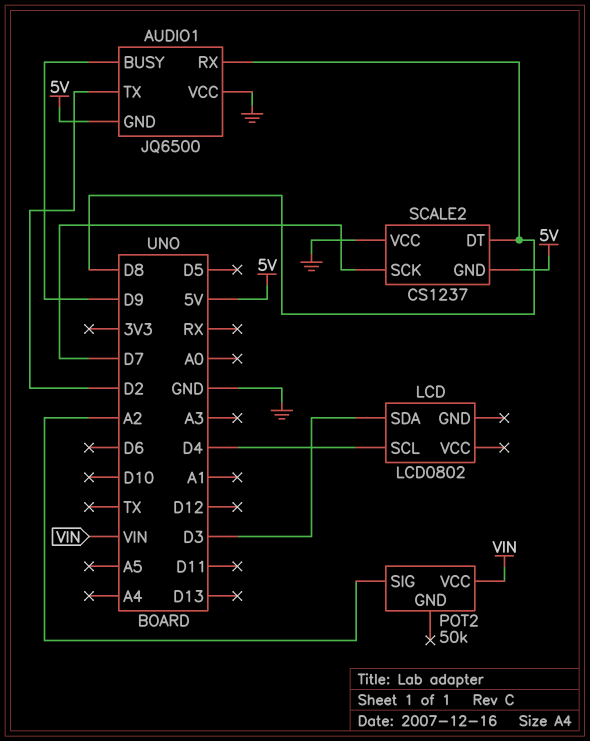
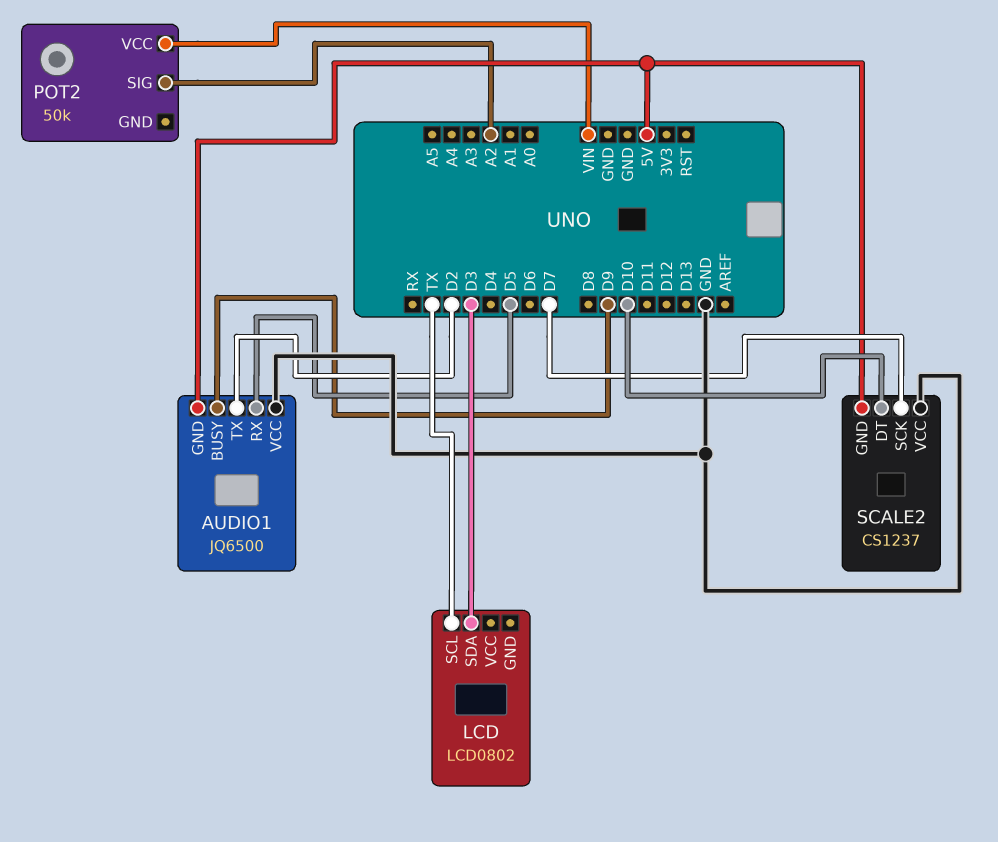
AUDIO1 pin RX: D8 -> D5
LCD pin SCL: D4 -> TX
SCALE2 pin DT: D8 -> D10

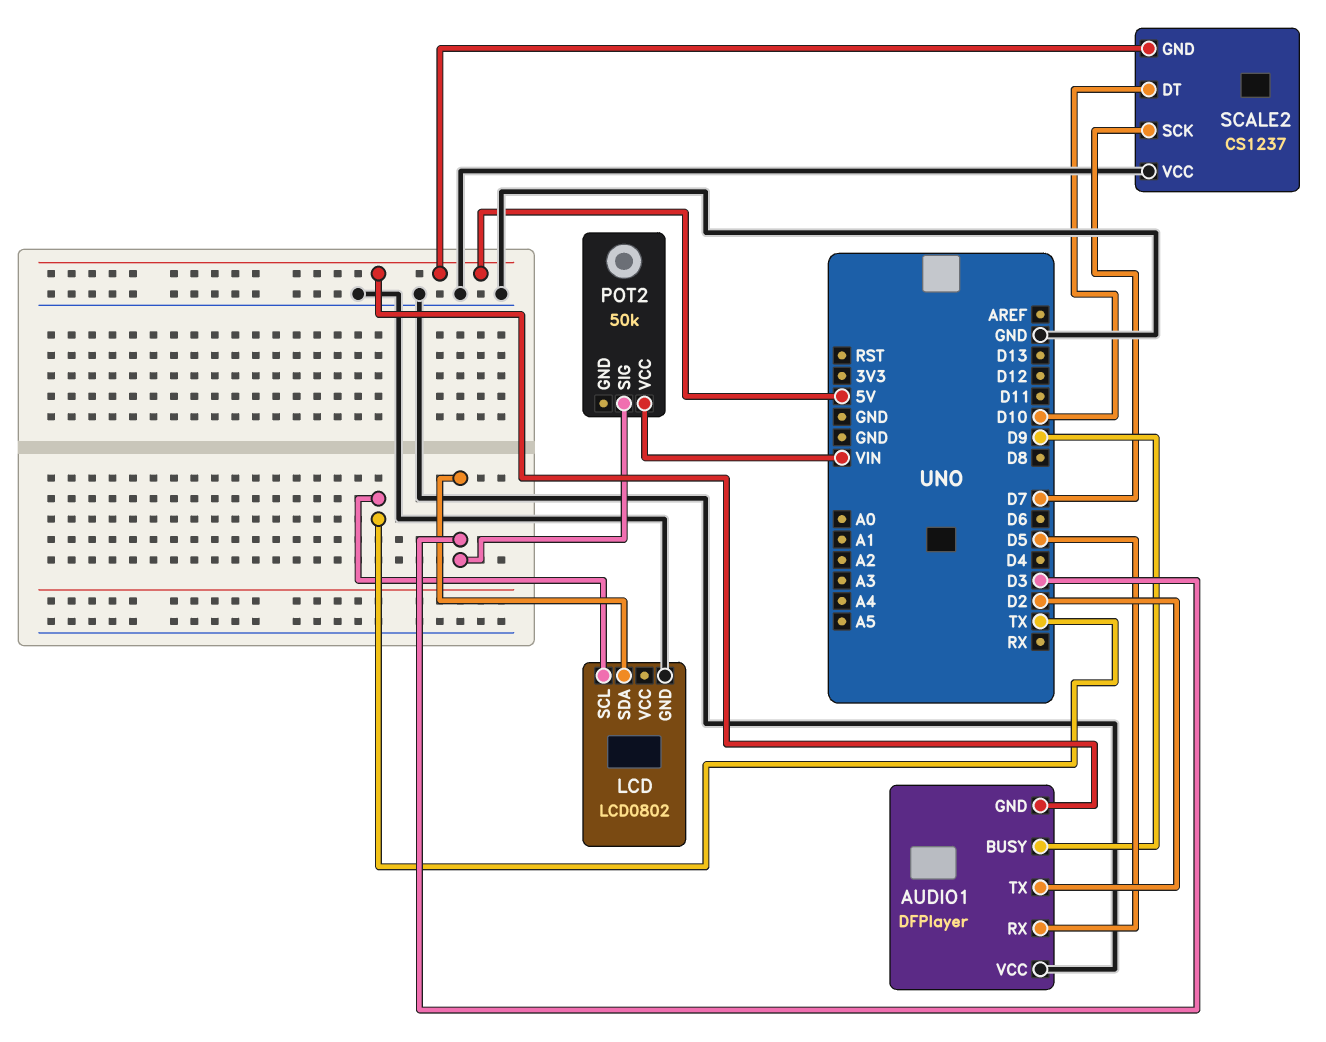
AUDIO1: JQ6500 -> DFPlayer
LCD pin GND: none -> GND
POT2 pin SIG: A2 -> D3

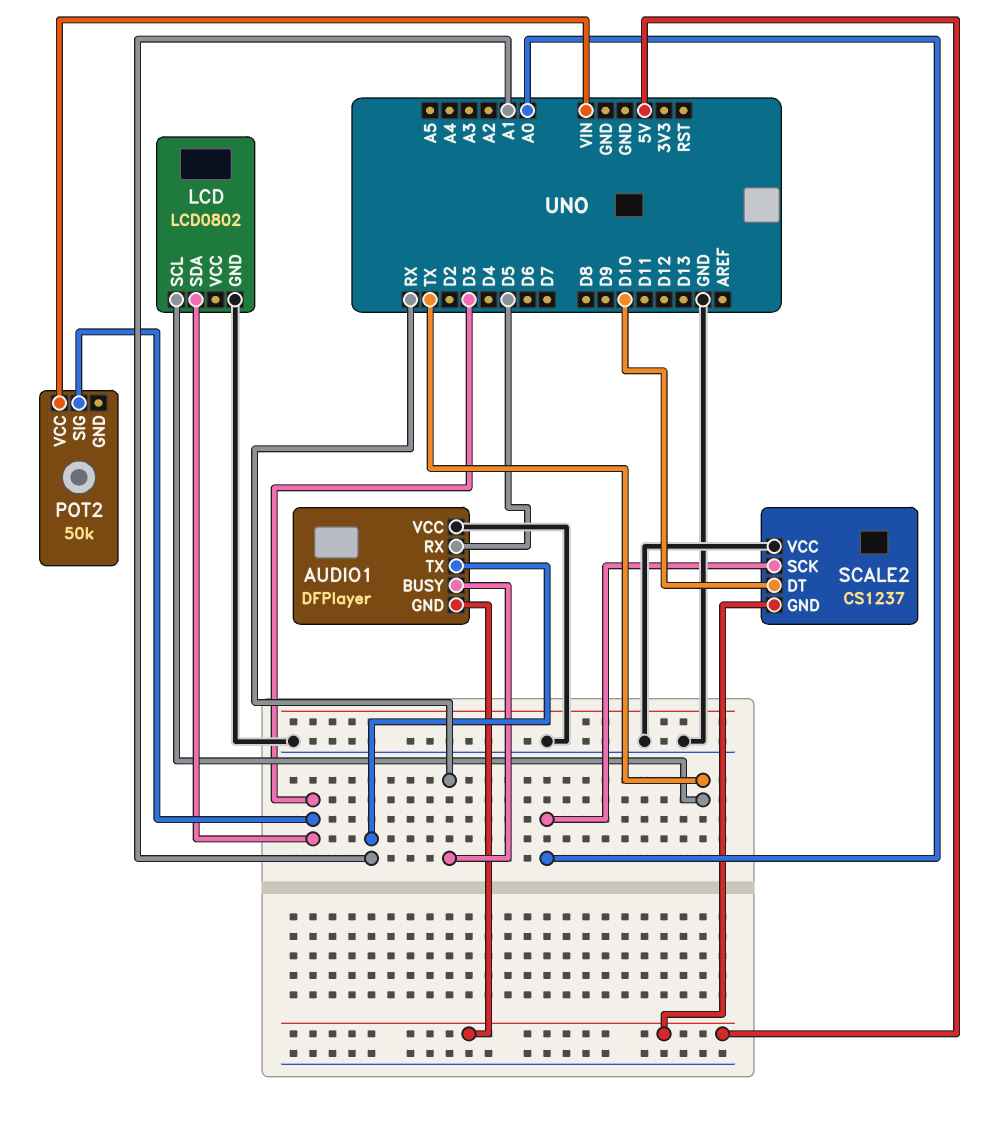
AUDIO1 pin BUSY: D9 -> RX
AUDIO1 pin TX: D2 -> A1
SCALE2 pin SCK: D7 -> A0

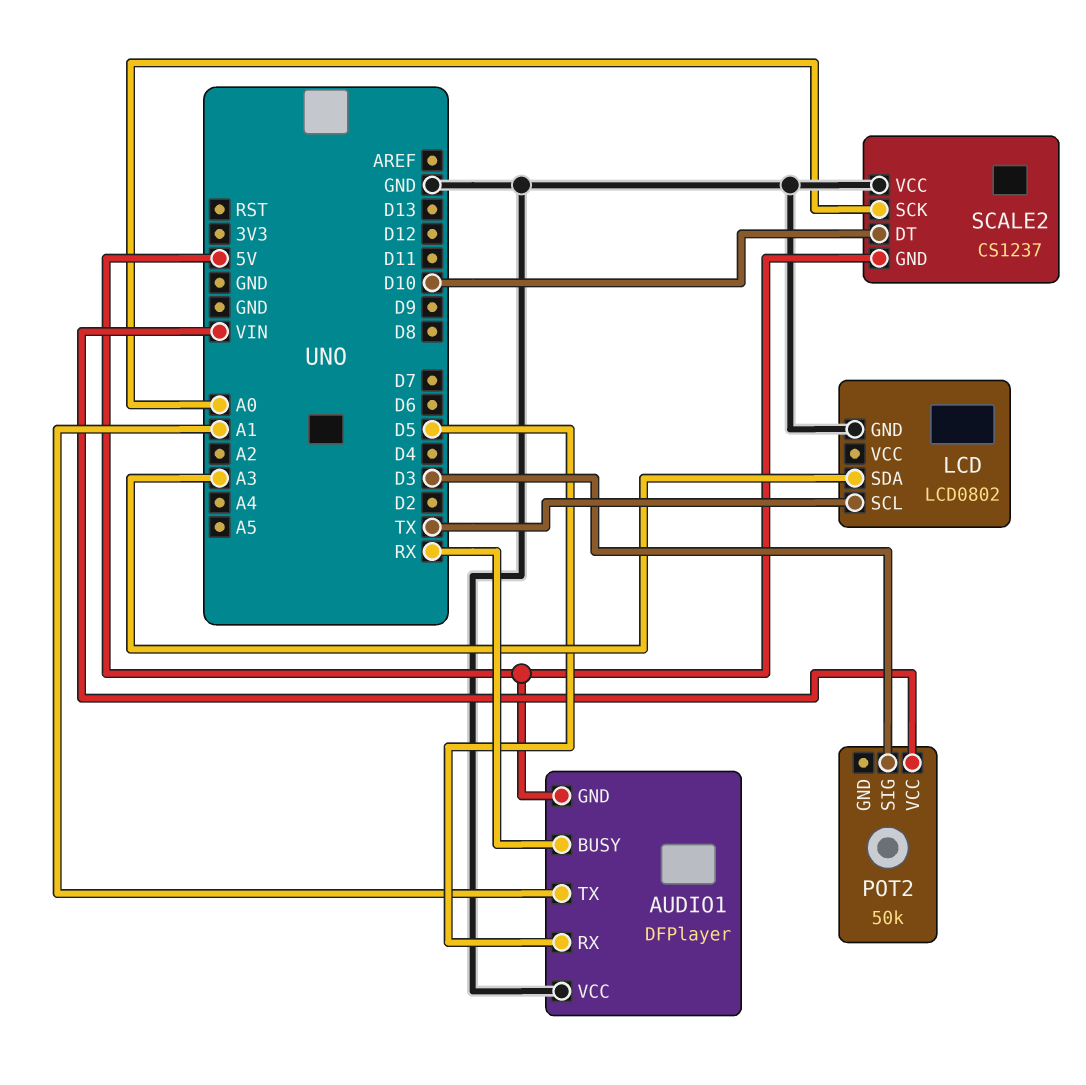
LCD pin SDA: D3 -> A3

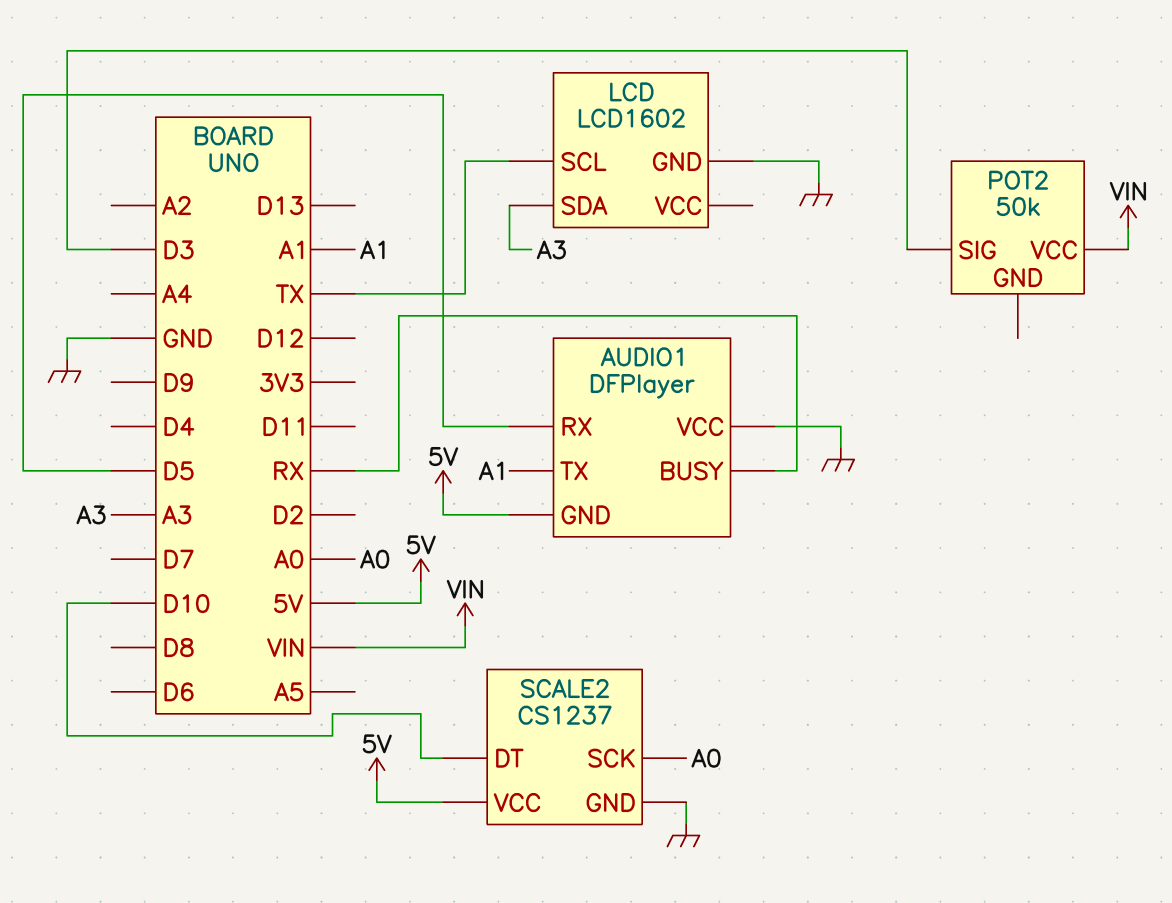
LCD: LCD0802 -> LCD1602
SCALE2 pin GND: 5V -> GND
SCALE2 pin VCC: GND -> 5V

